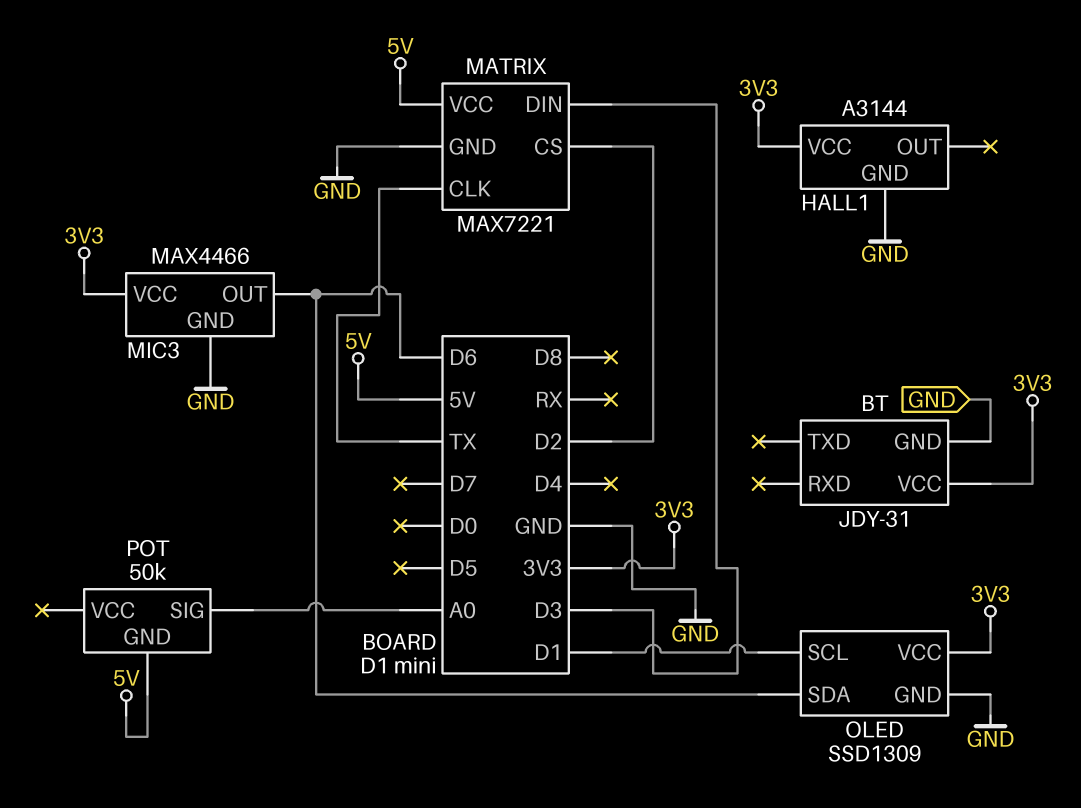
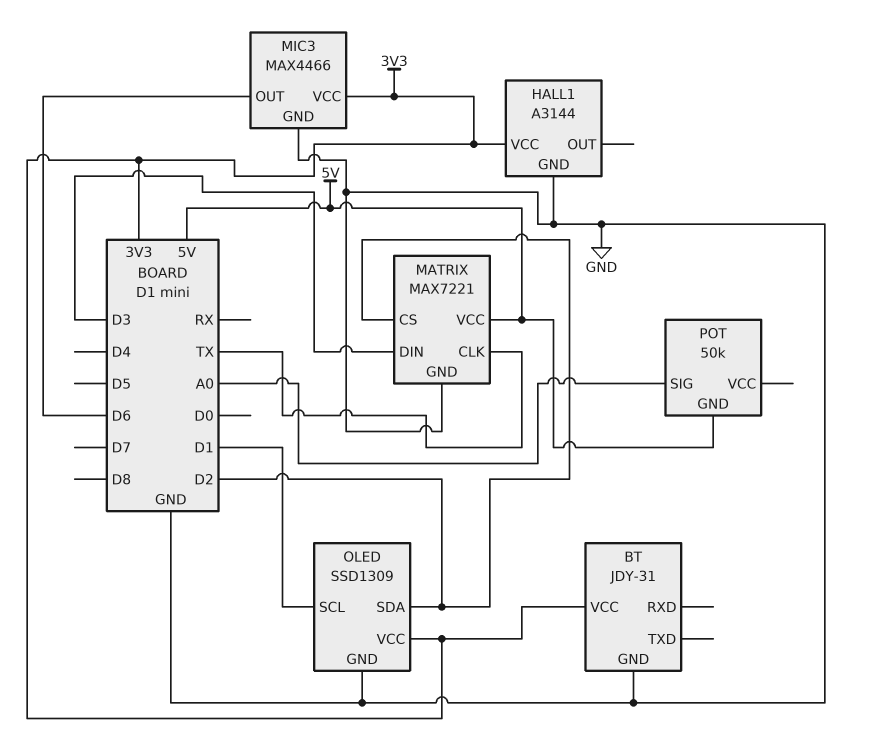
OLED pin SDA: D6 -> D2

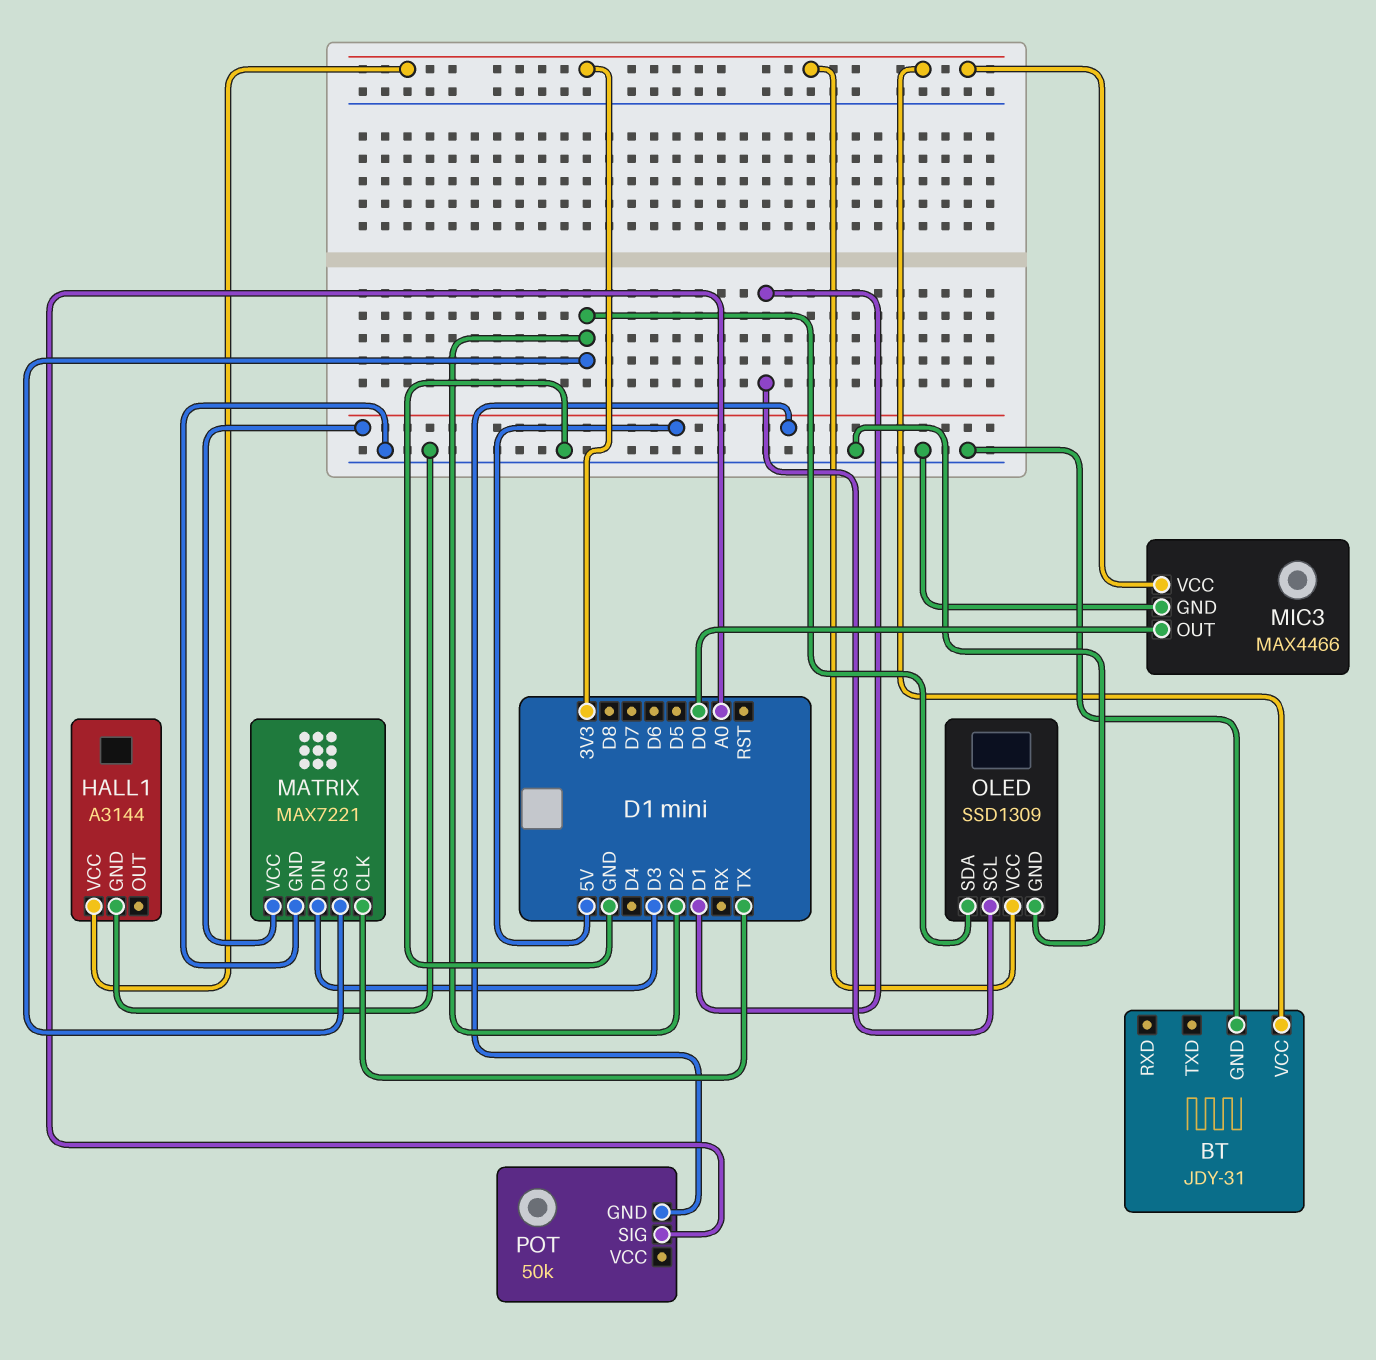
MIC3 pin OUT: D6 -> D0

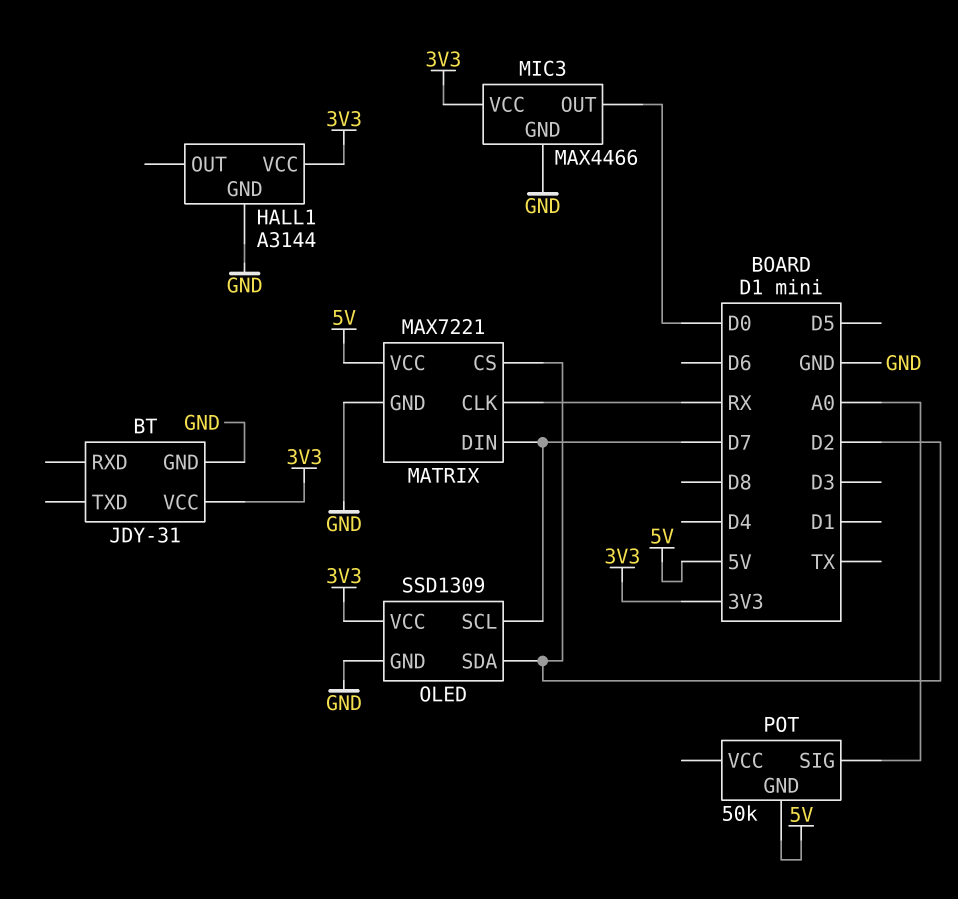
MATRIX pin CLK: TX -> RX
MATRIX pin DIN: D3 -> D7
OLED pin SCL: D1 -> D7

